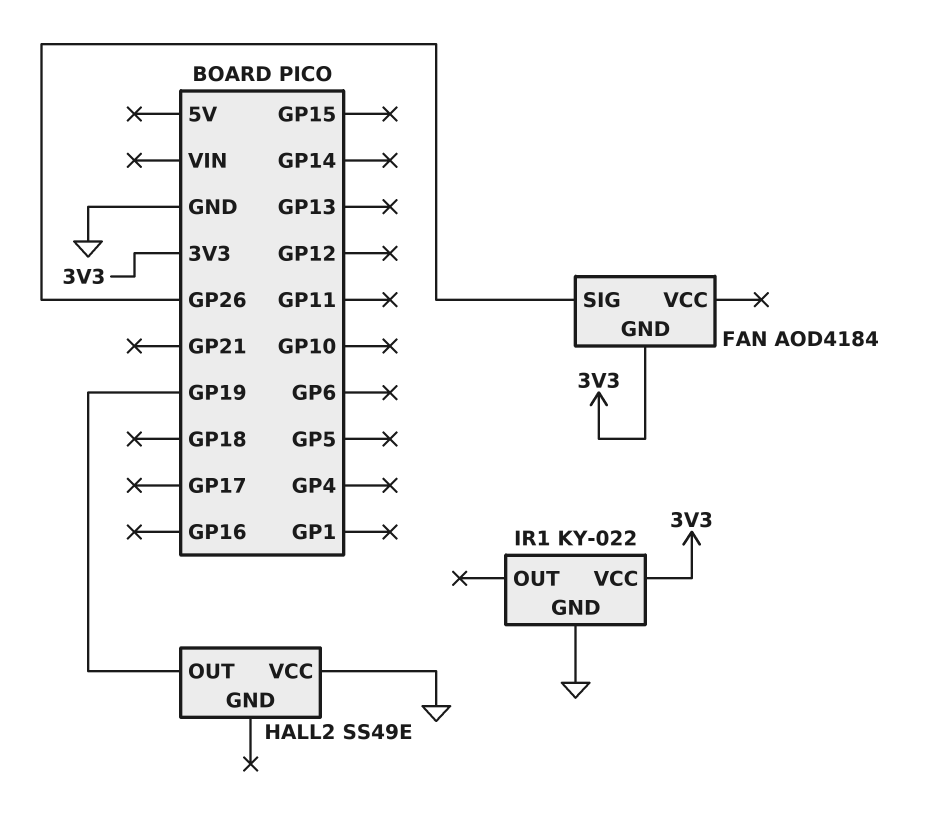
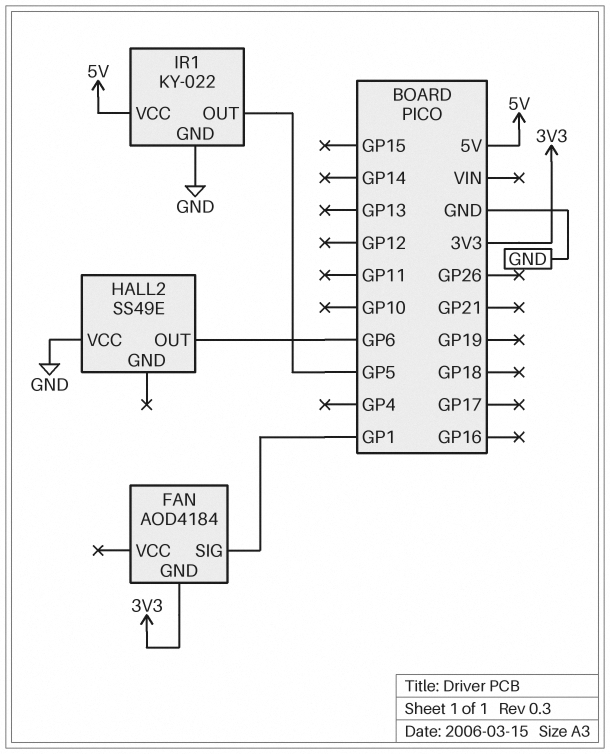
FAN pin SIG: GP26 -> GP1
HALL2 pin OUT: GP19 -> GP6
IR1 pin OUT: none -> GP5
IR1 pin VCC: 3V3 -> 5V

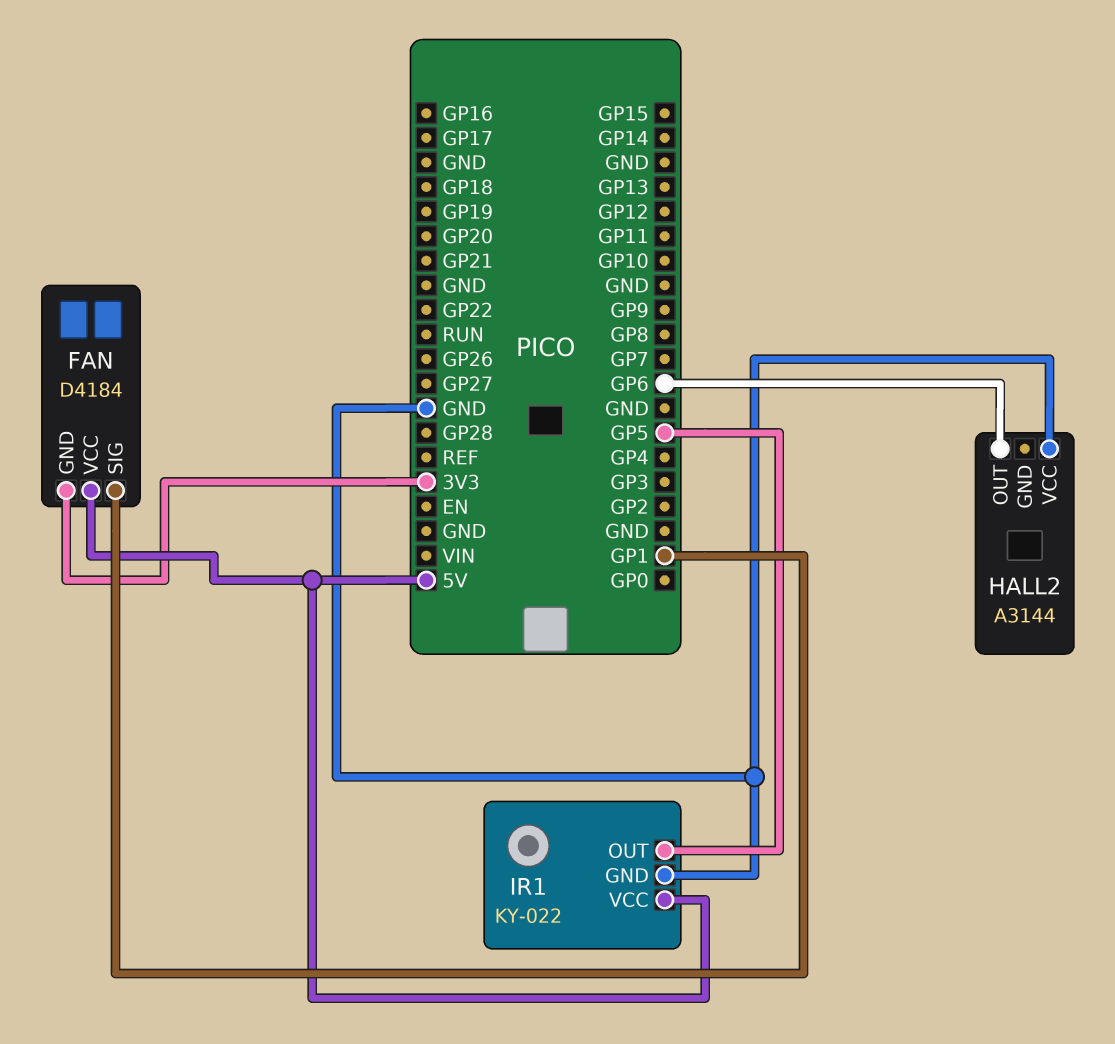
FAN: AOD4184 -> D4184
FAN pin VCC: none -> 5V
HALL2: SS49E -> A3144

